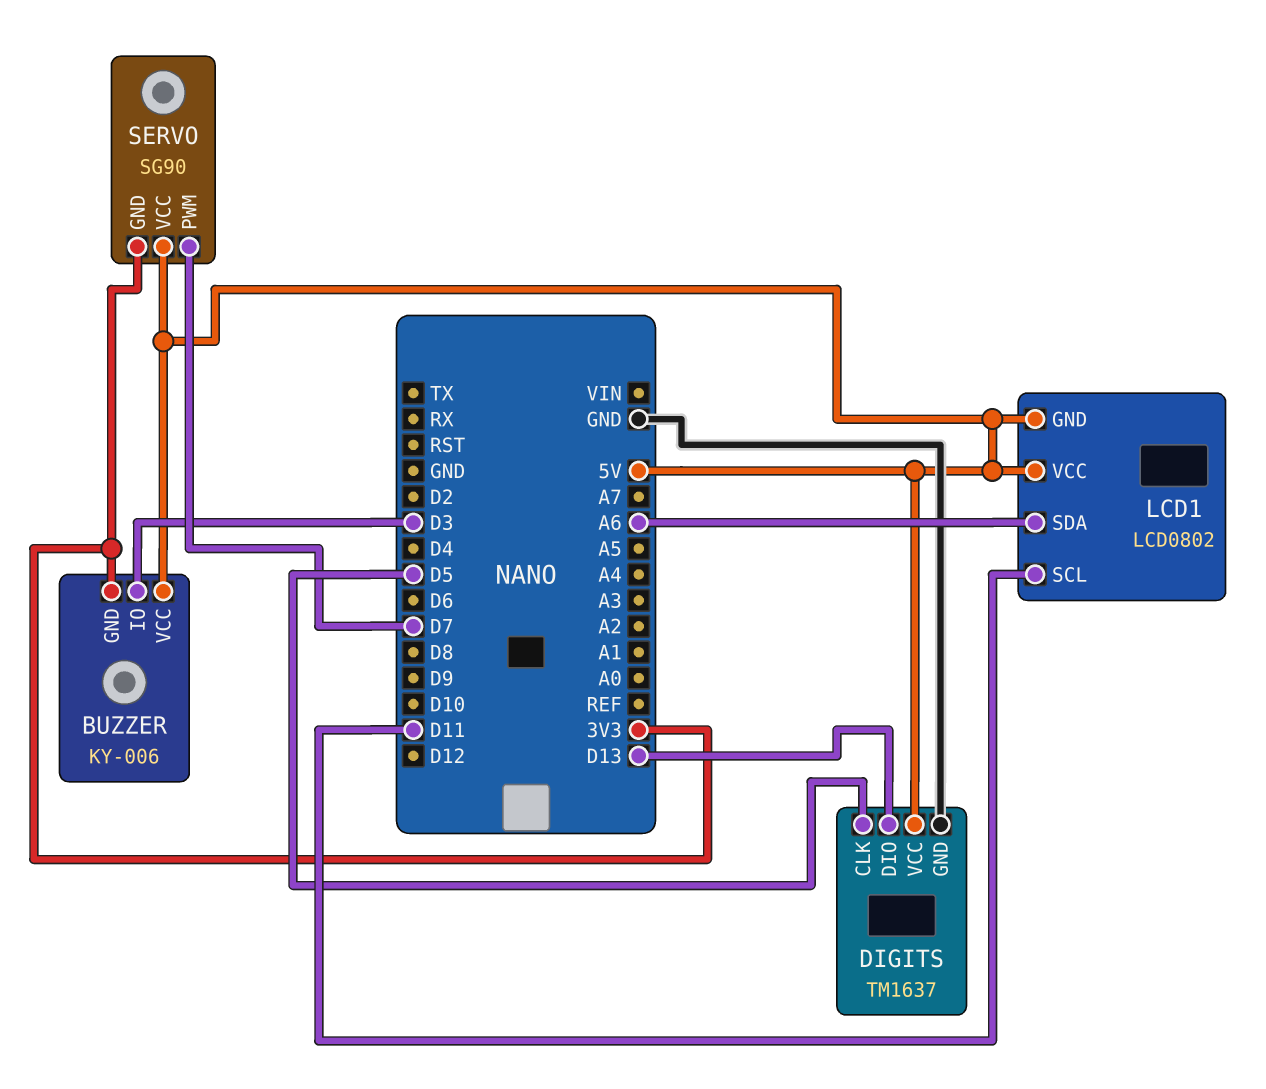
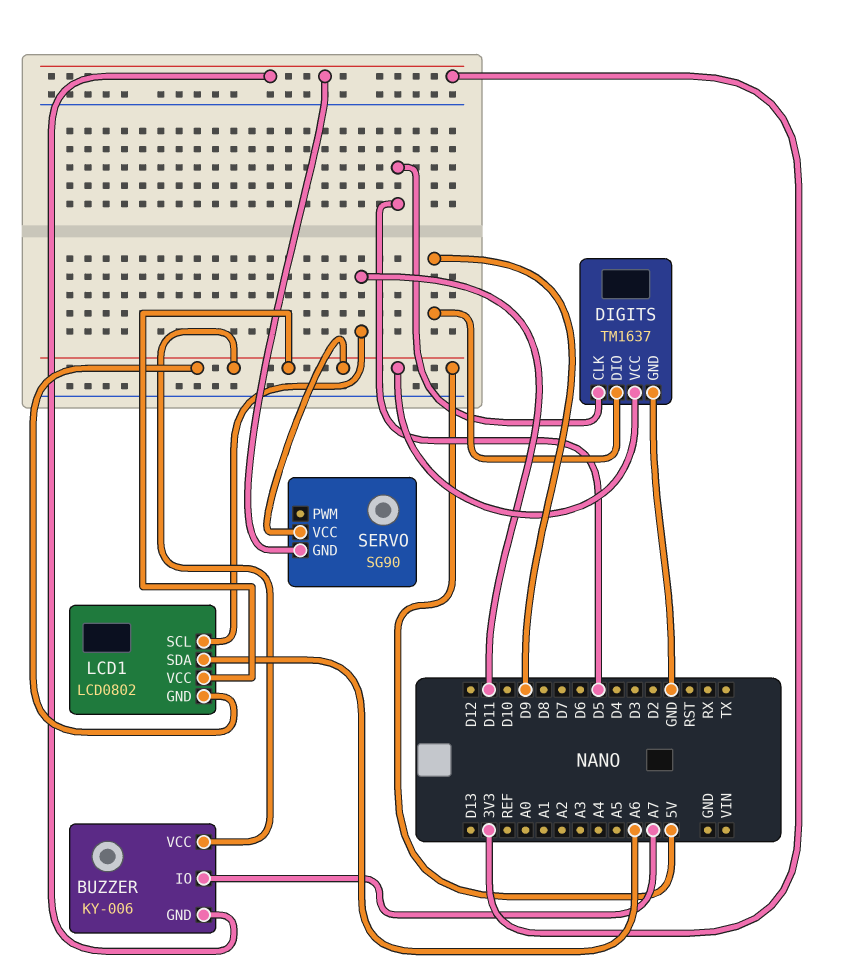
BUZZER pin IO: D3 -> A7
DIGITS pin DIO: D13 -> D9
SERVO pin PWM: D7 -> none

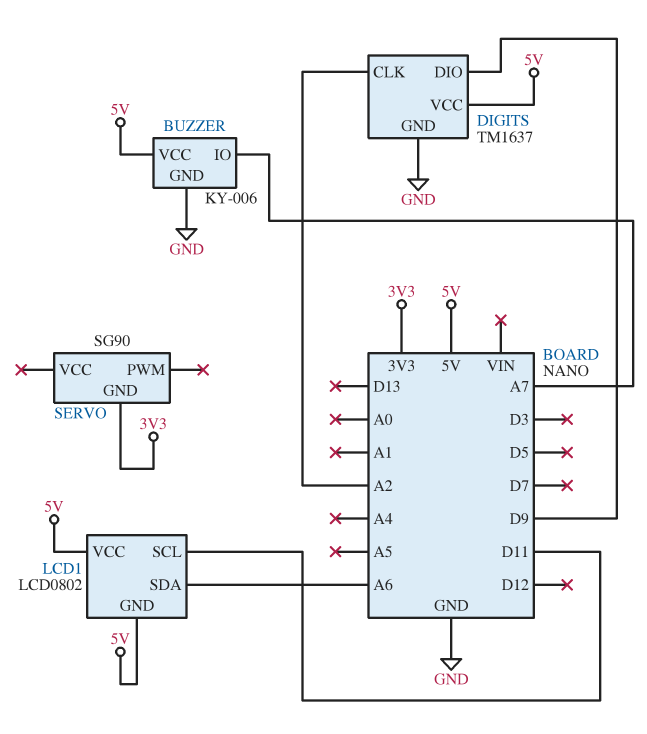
BUZZER pin GND: 3V3 -> GND
DIGITS pin CLK: D5 -> A2
SERVO pin VCC: 5V -> none

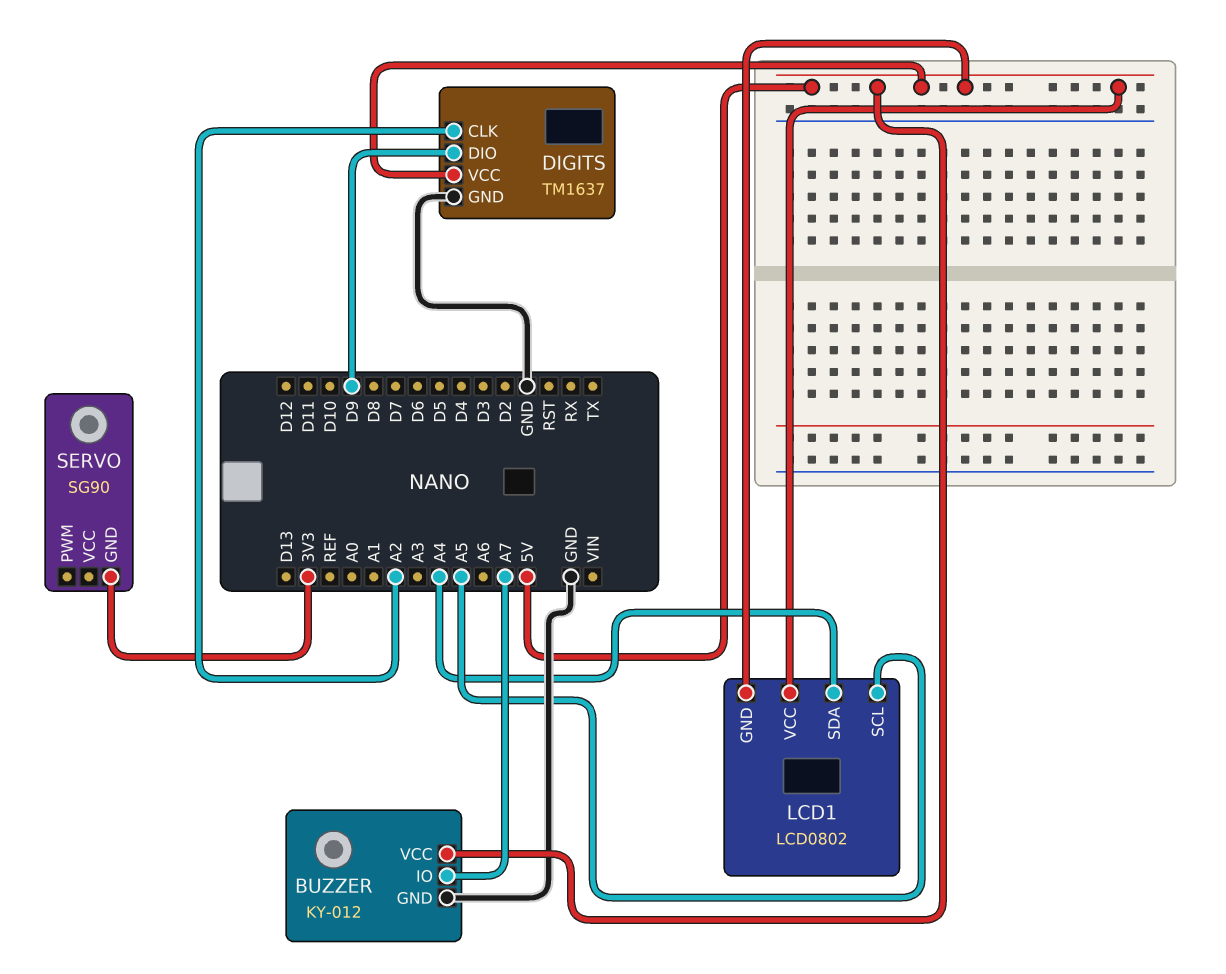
BUZZER: KY-006 -> KY-012
LCD1 pin SCL: D11 -> A5
LCD1 pin SDA: A6 -> A4

